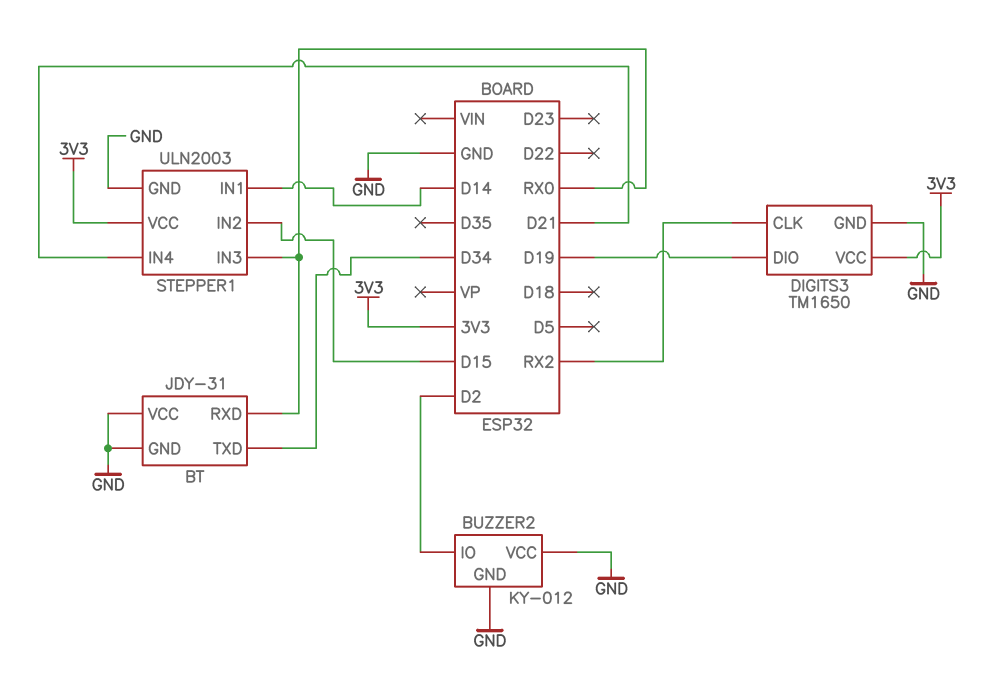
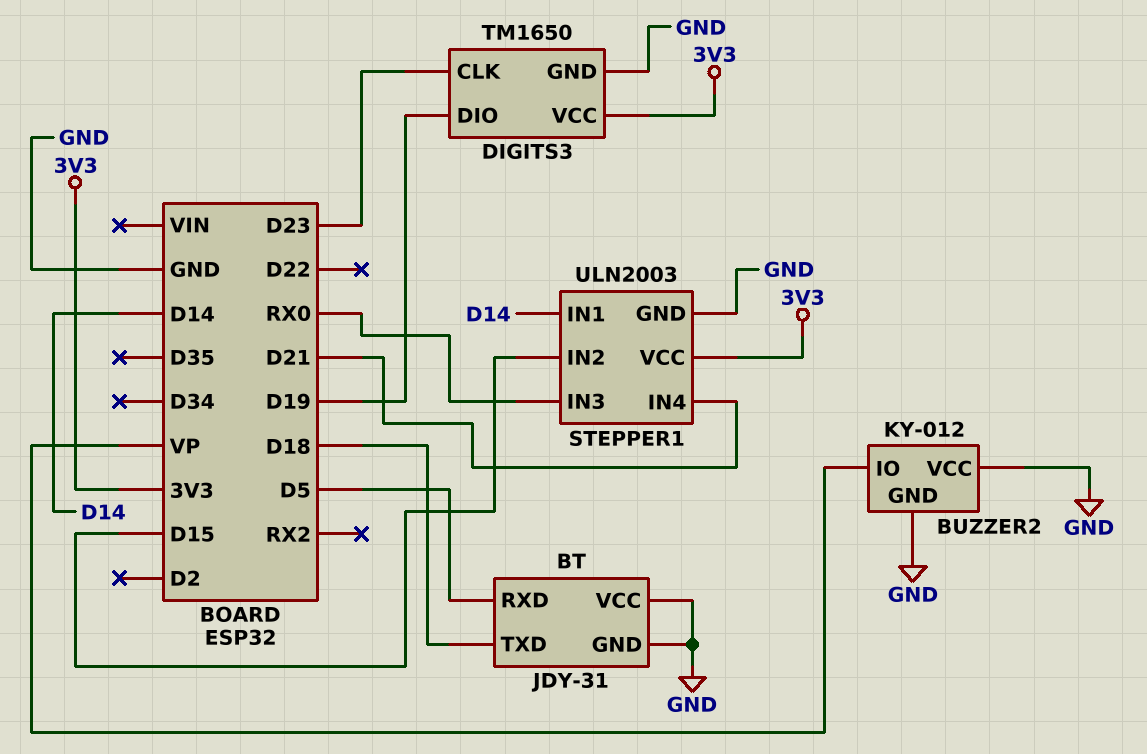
BT pin RXD: RX0 -> D5
BT pin TXD: D34 -> D18
BUZZER2 pin IO: D2 -> VP
DIGITS3 pin CLK: RX2 -> D23

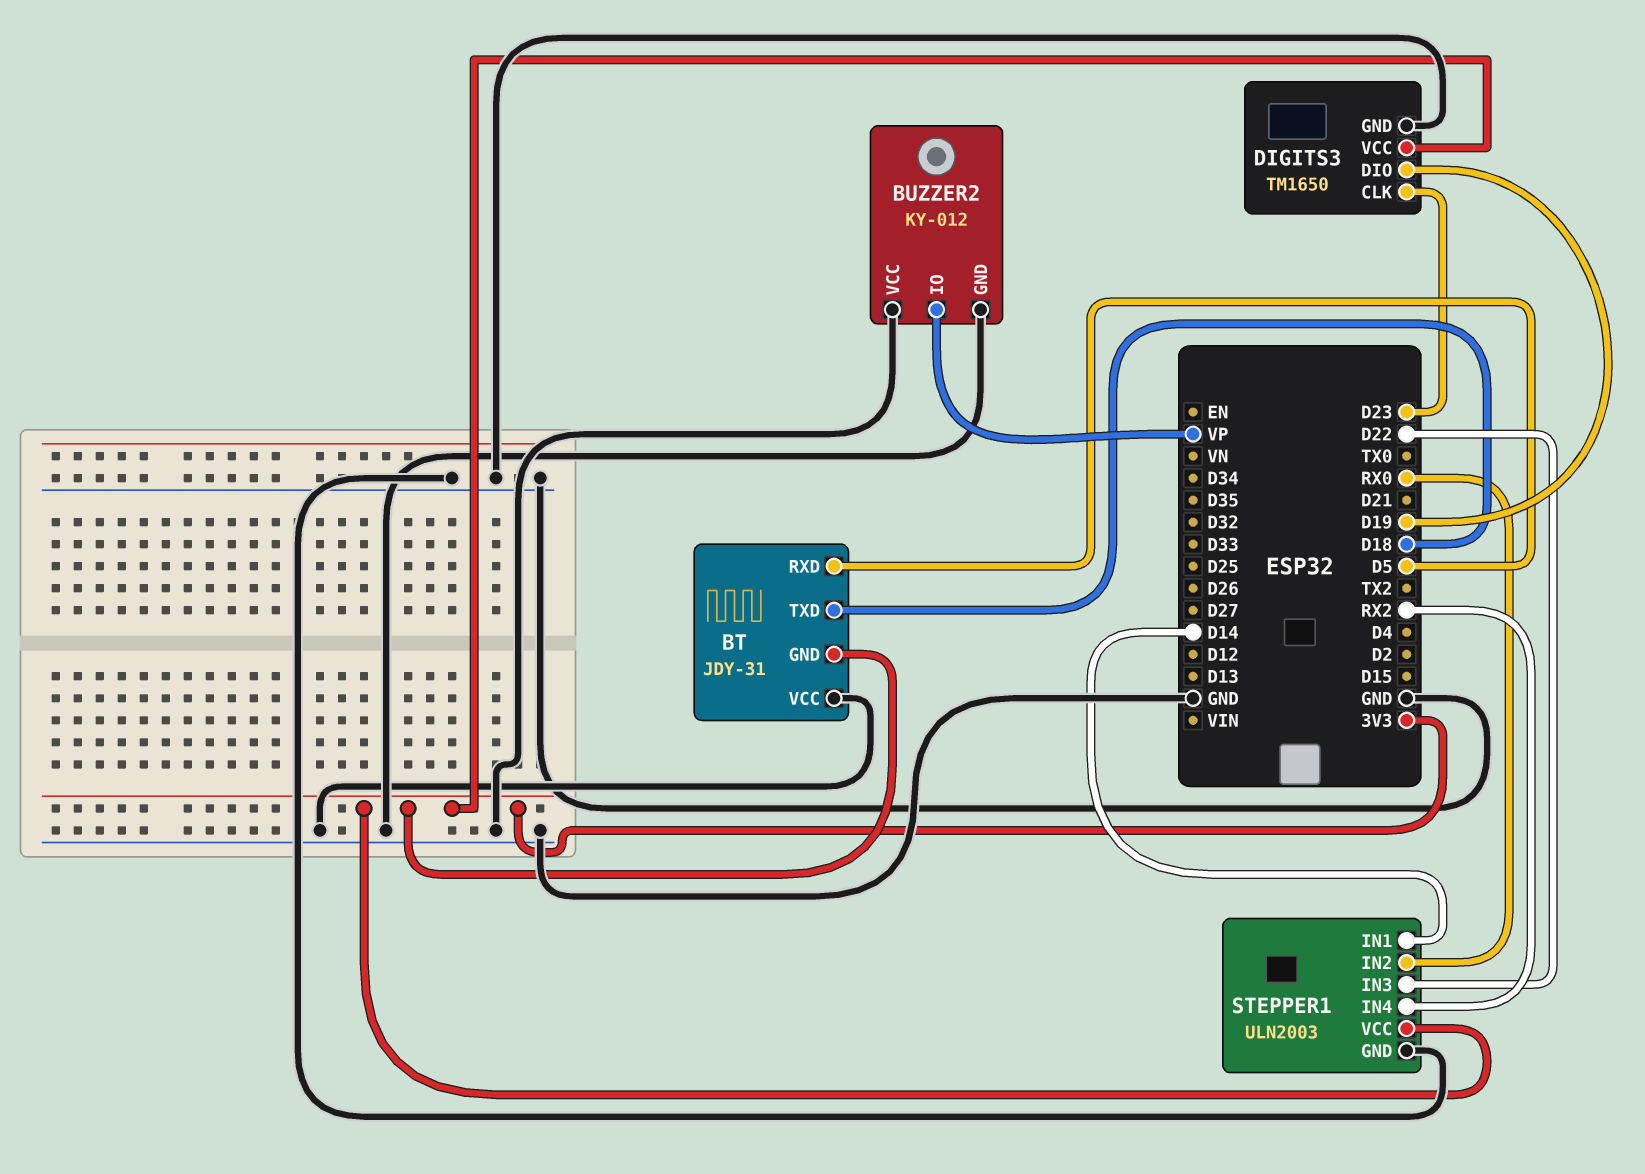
BT pin GND: GND -> 3V3
STEPPER1 pin IN2: D15 -> RX0
STEPPER1 pin IN3: RX0 -> D22
STEPPER1 pin IN4: D21 -> RX2

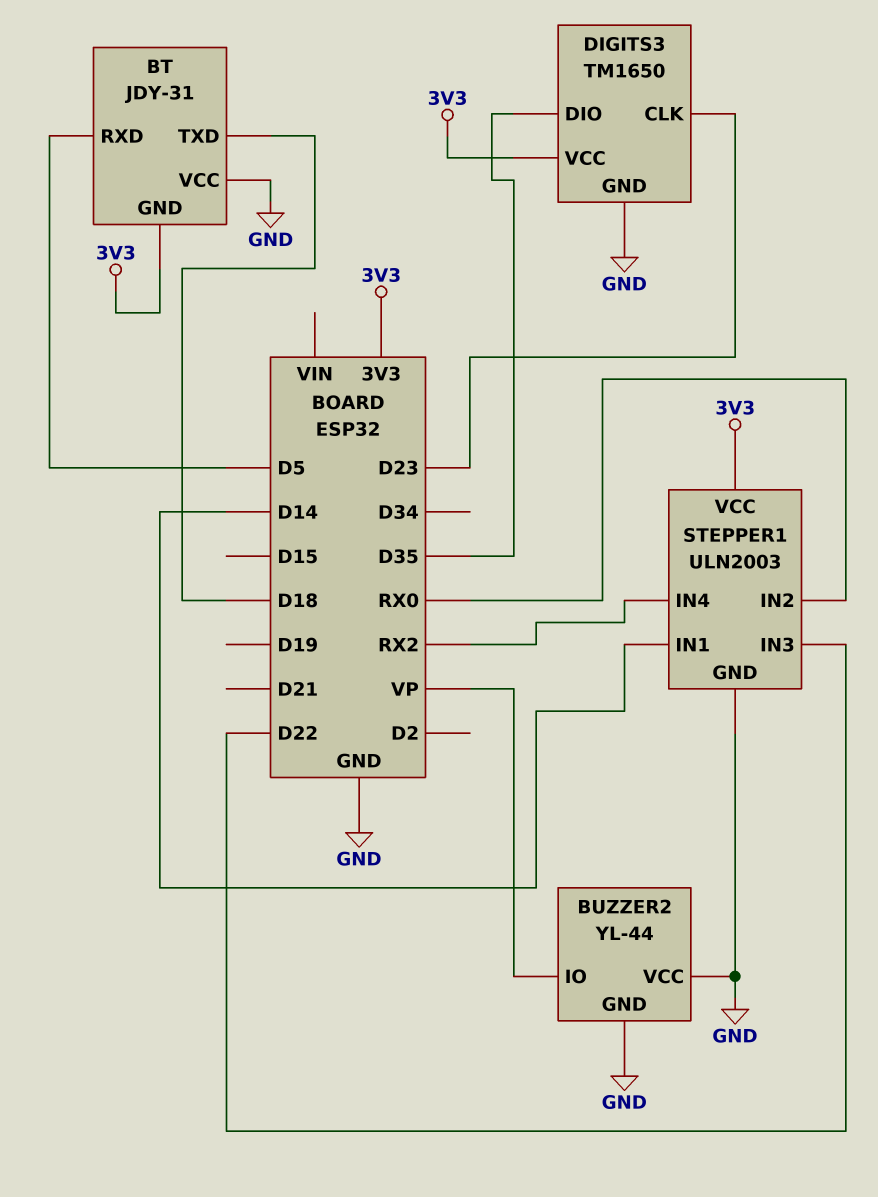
BUZZER2: KY-012 -> YL-44
DIGITS3 pin DIO: D19 -> D35

